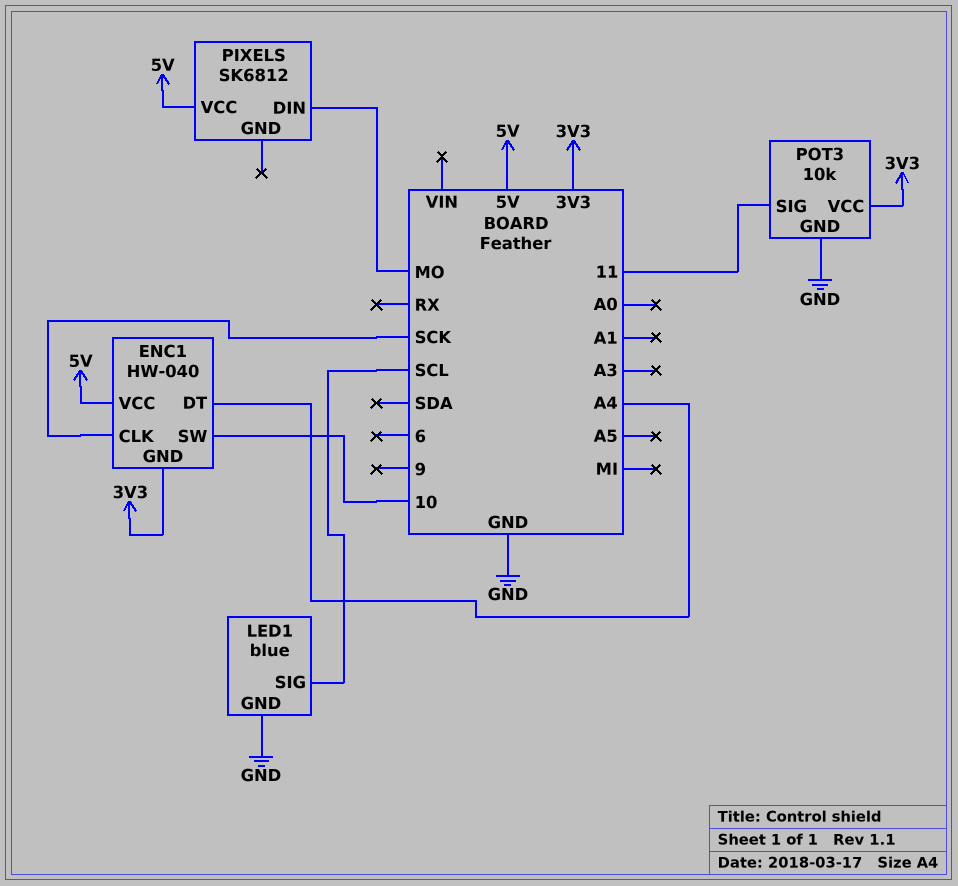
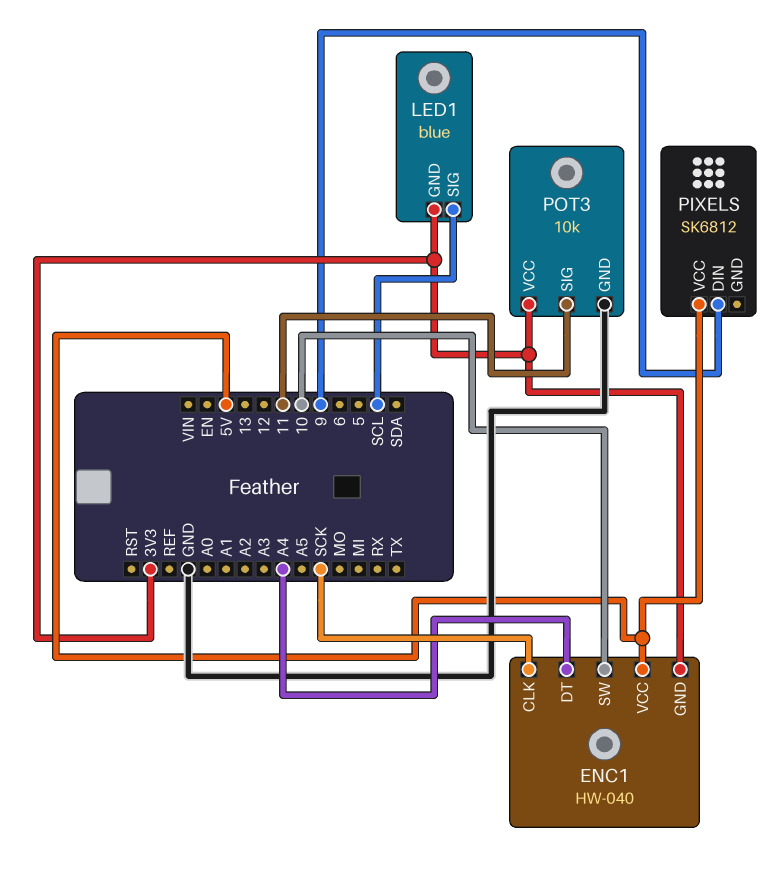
LED1 pin GND: GND -> 3V3
PIXELS pin DIN: MO -> 9

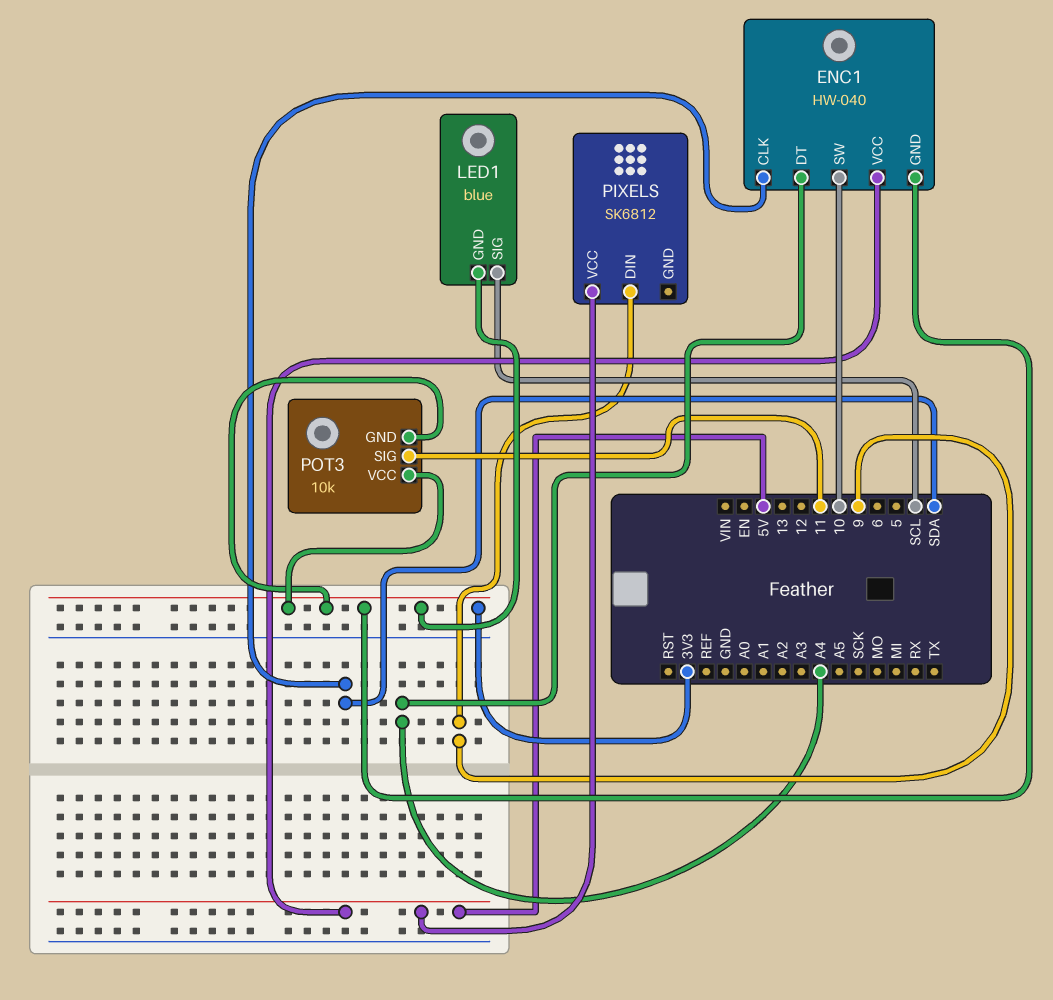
ENC1 pin CLK: SCK -> SDA
POT3 pin GND: GND -> 3V3

